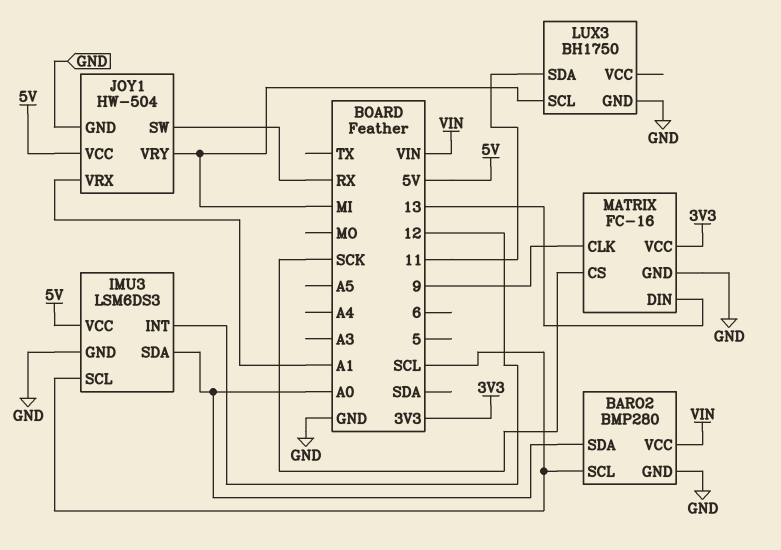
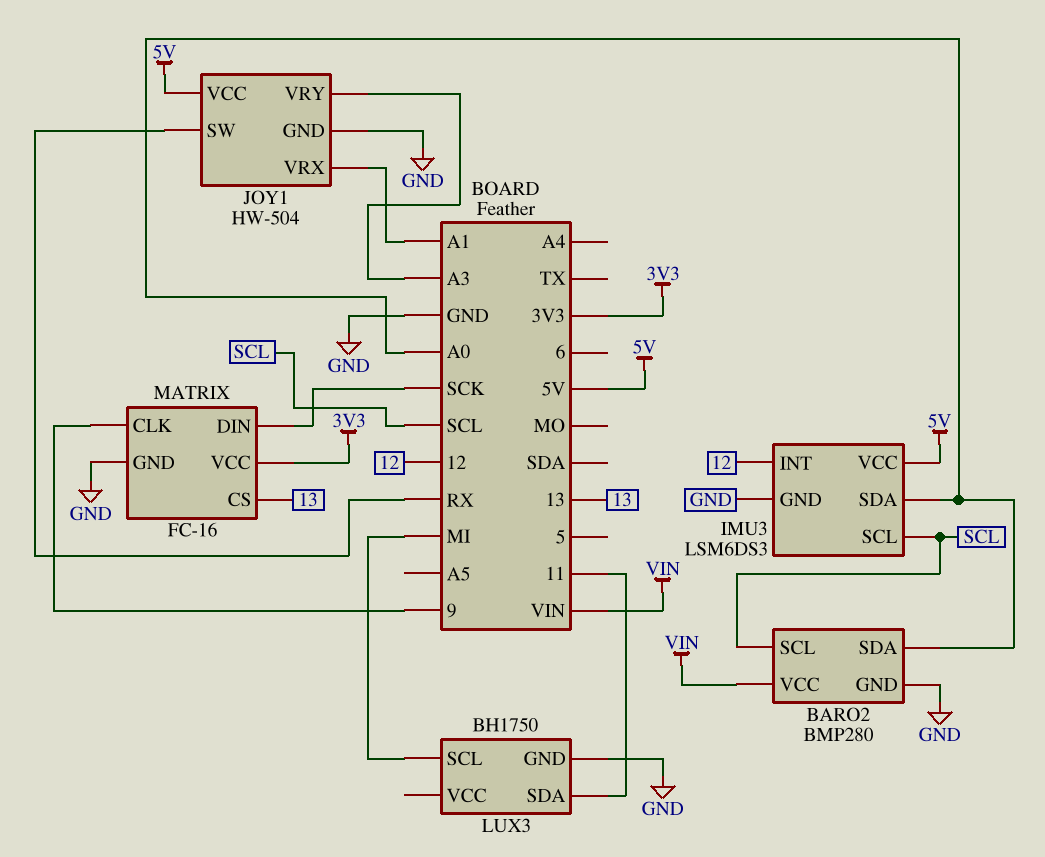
JOY1 pin VRY: MI -> A3
MATRIX pin CS: SCK -> 13
MATRIX pin DIN: 13 -> SCK

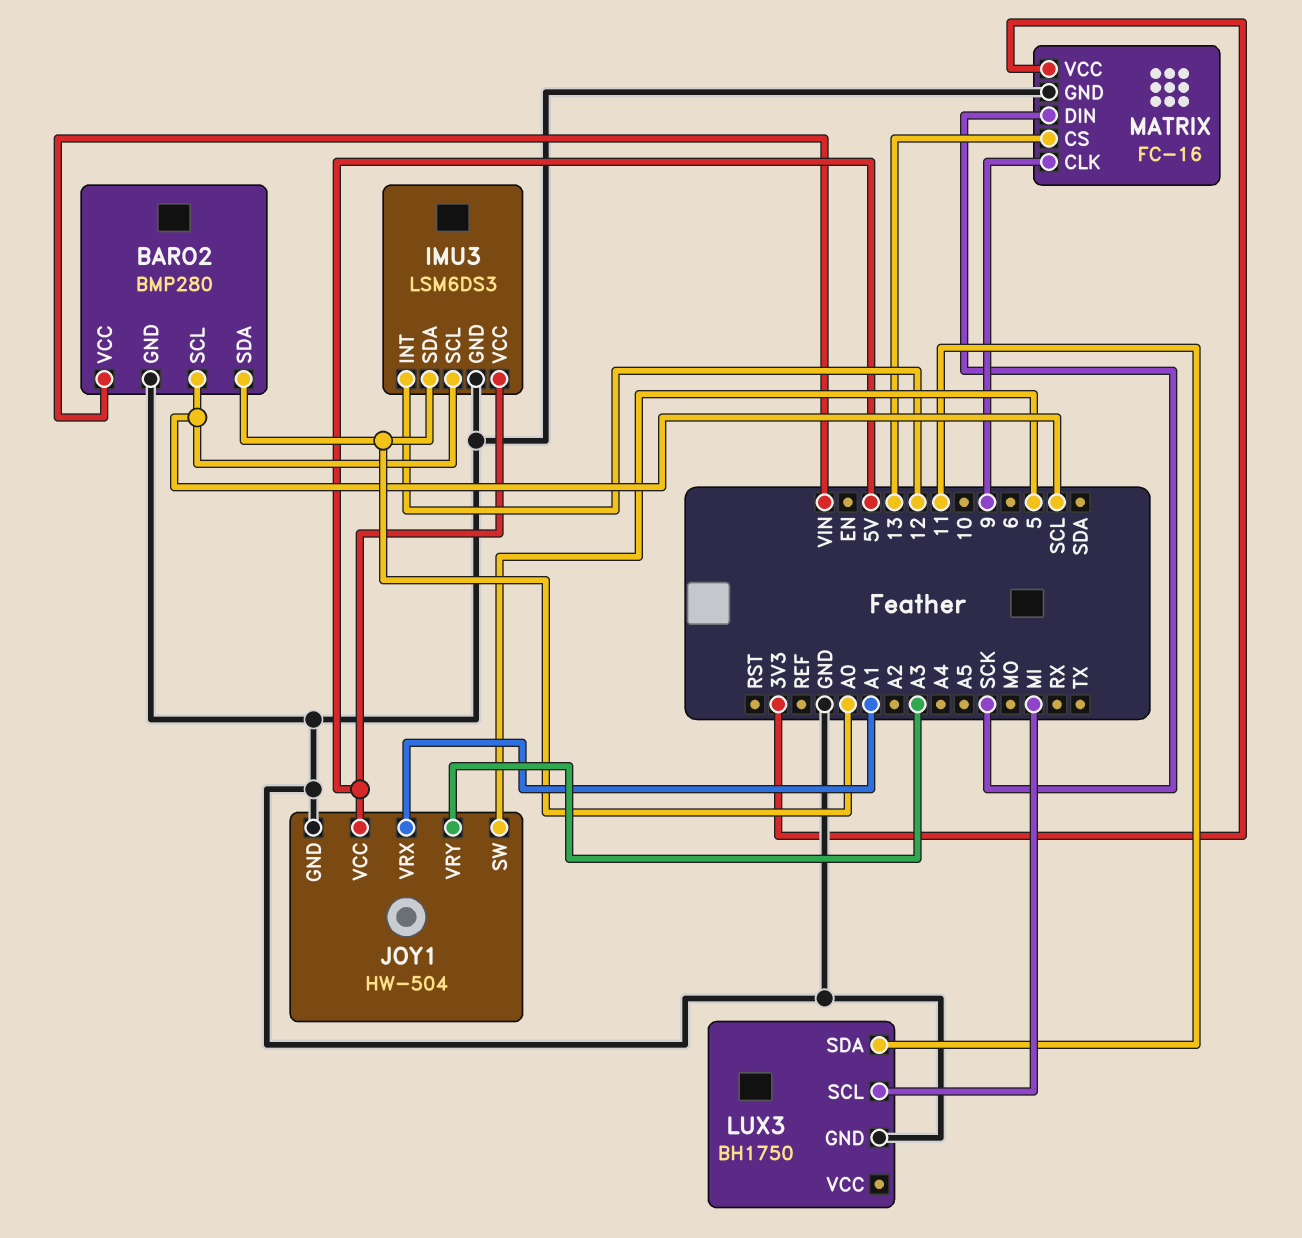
JOY1 pin SW: RX -> 5

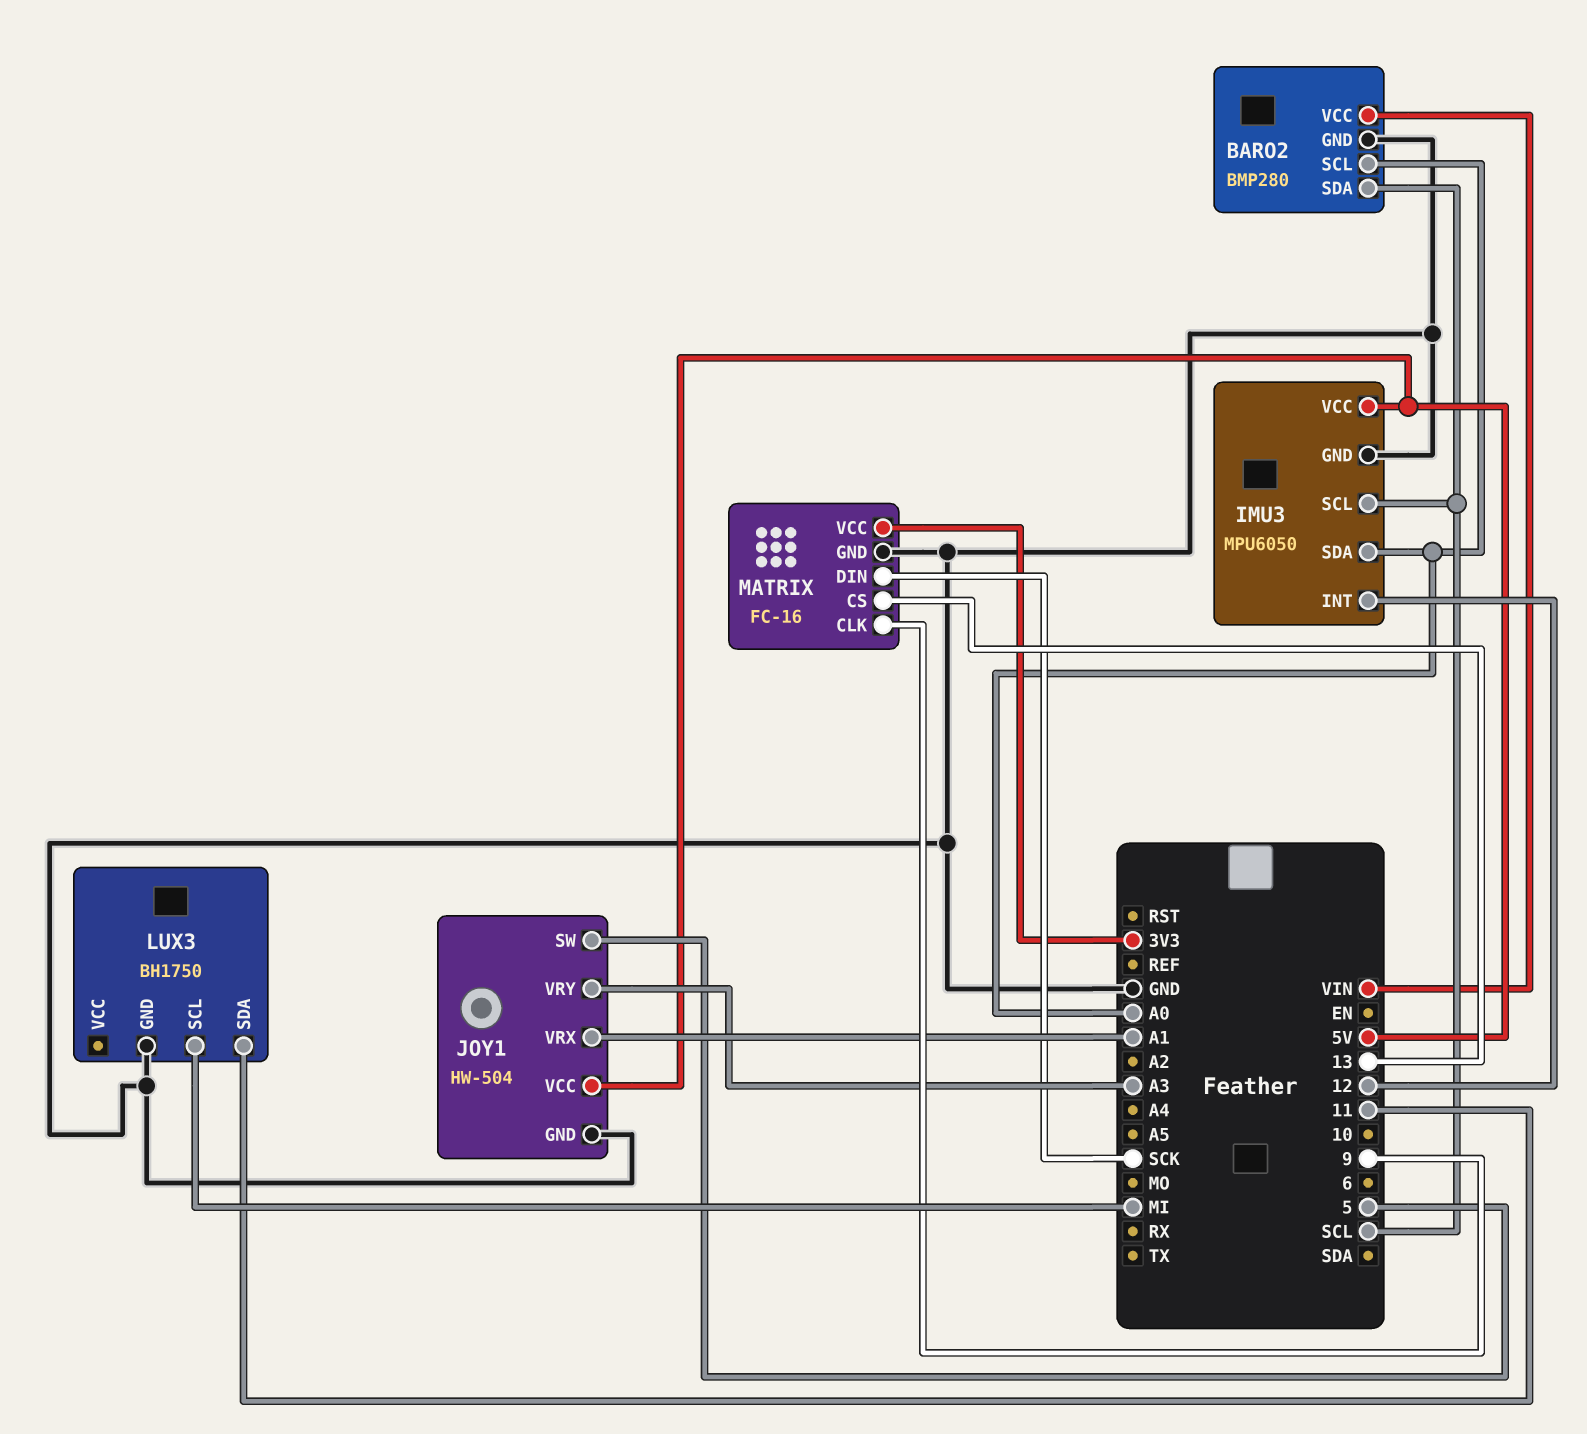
BARO2 pin SCL: SCL -> A0
BARO2 pin SDA: A0 -> SCL
IMU3: LSM6DS3 -> MPU6050

